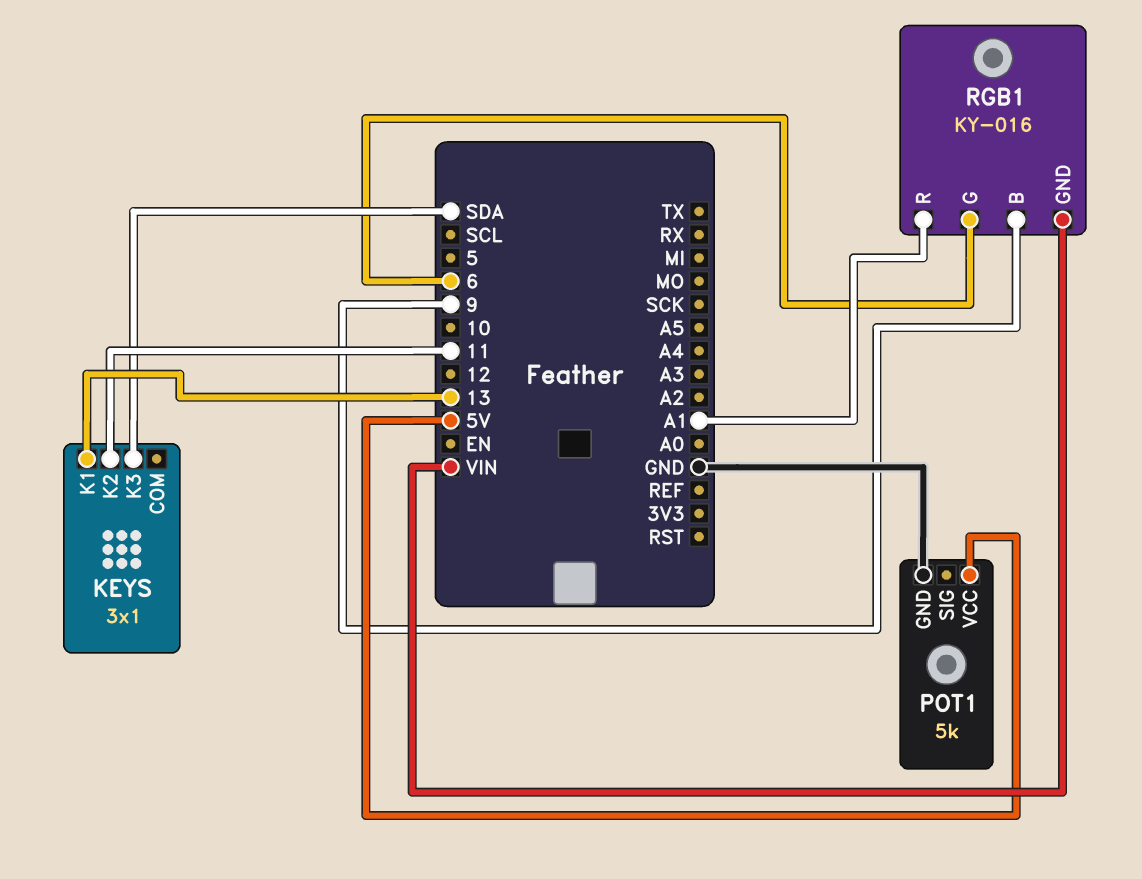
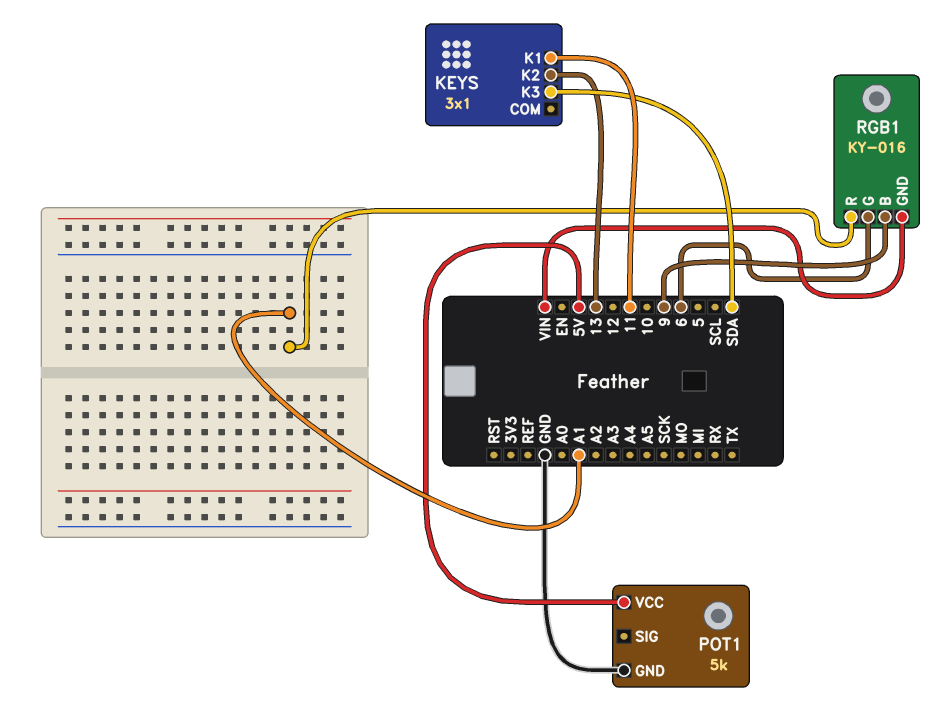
KEYS pin K1: 13 -> 11
KEYS pin K2: 11 -> 13

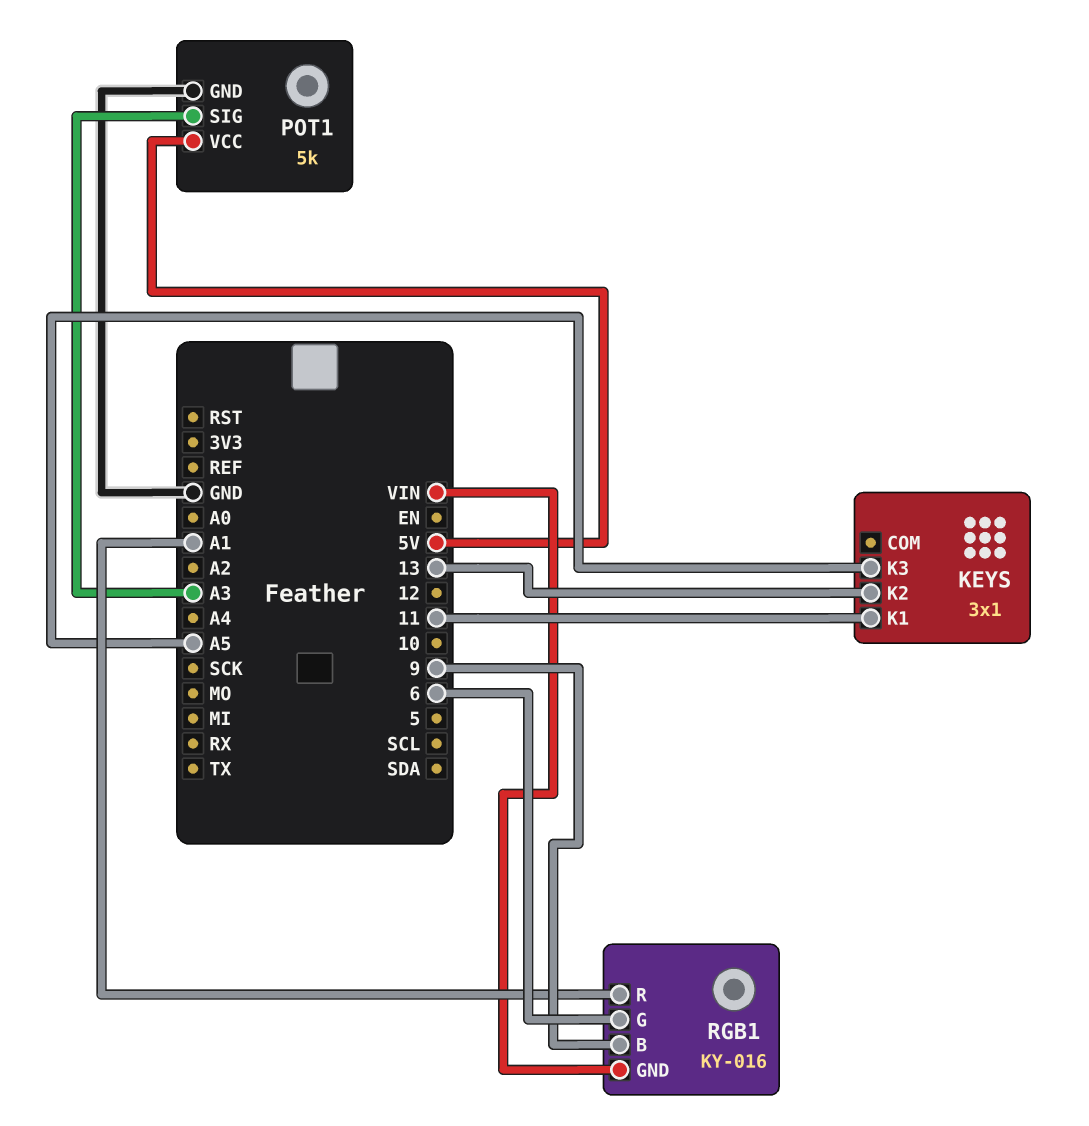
KEYS pin K3: SDA -> A5
POT1 pin SIG: none -> A3

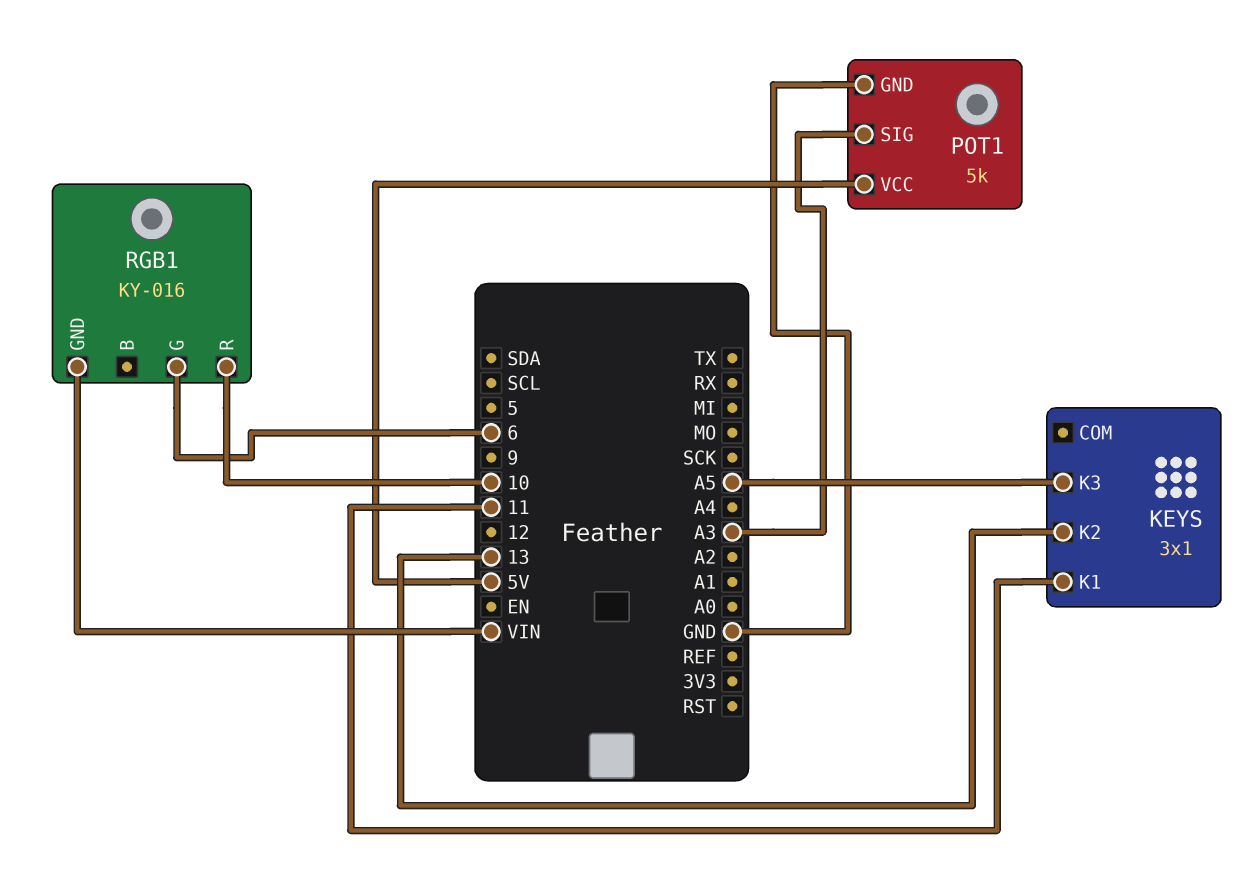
RGB1 pin B: 9 -> none
RGB1 pin R: A1 -> 10

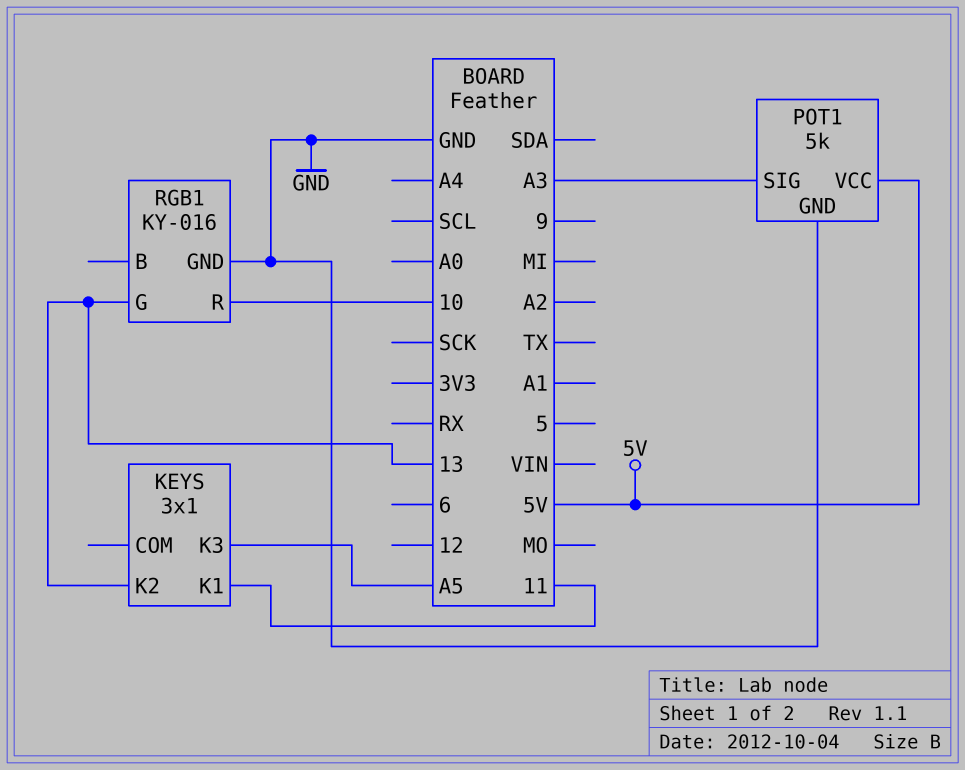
RGB1 pin G: 6 -> 13
RGB1 pin GND: VIN -> GND

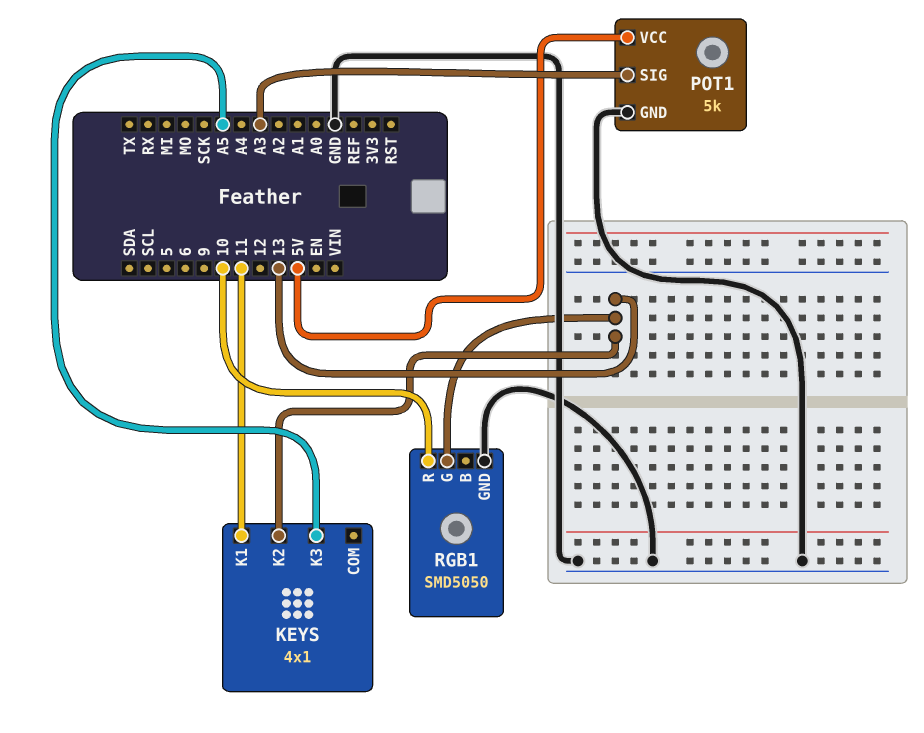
KEYS: 3x1 -> 4x1
RGB1: KY-016 -> SMD5050

